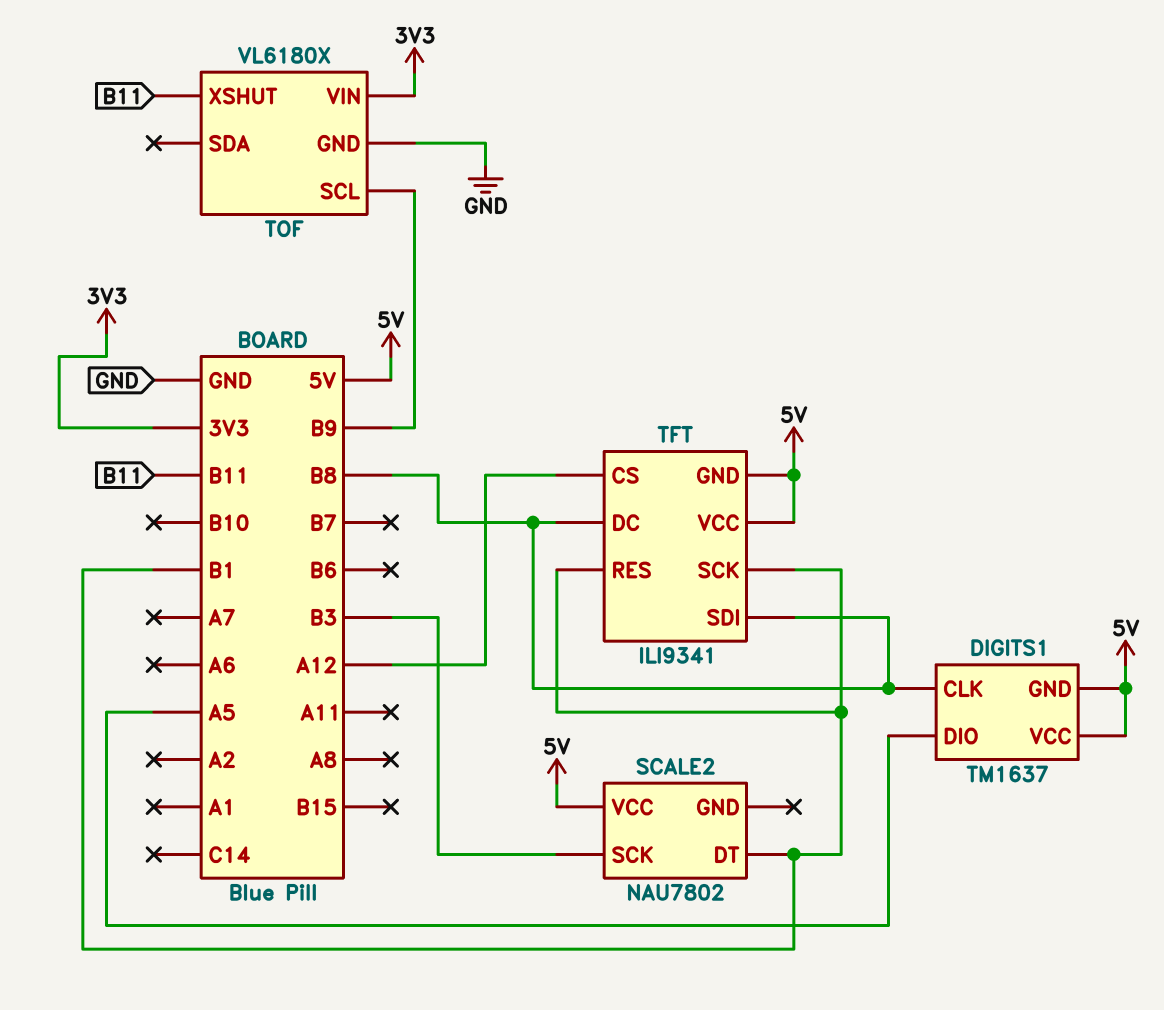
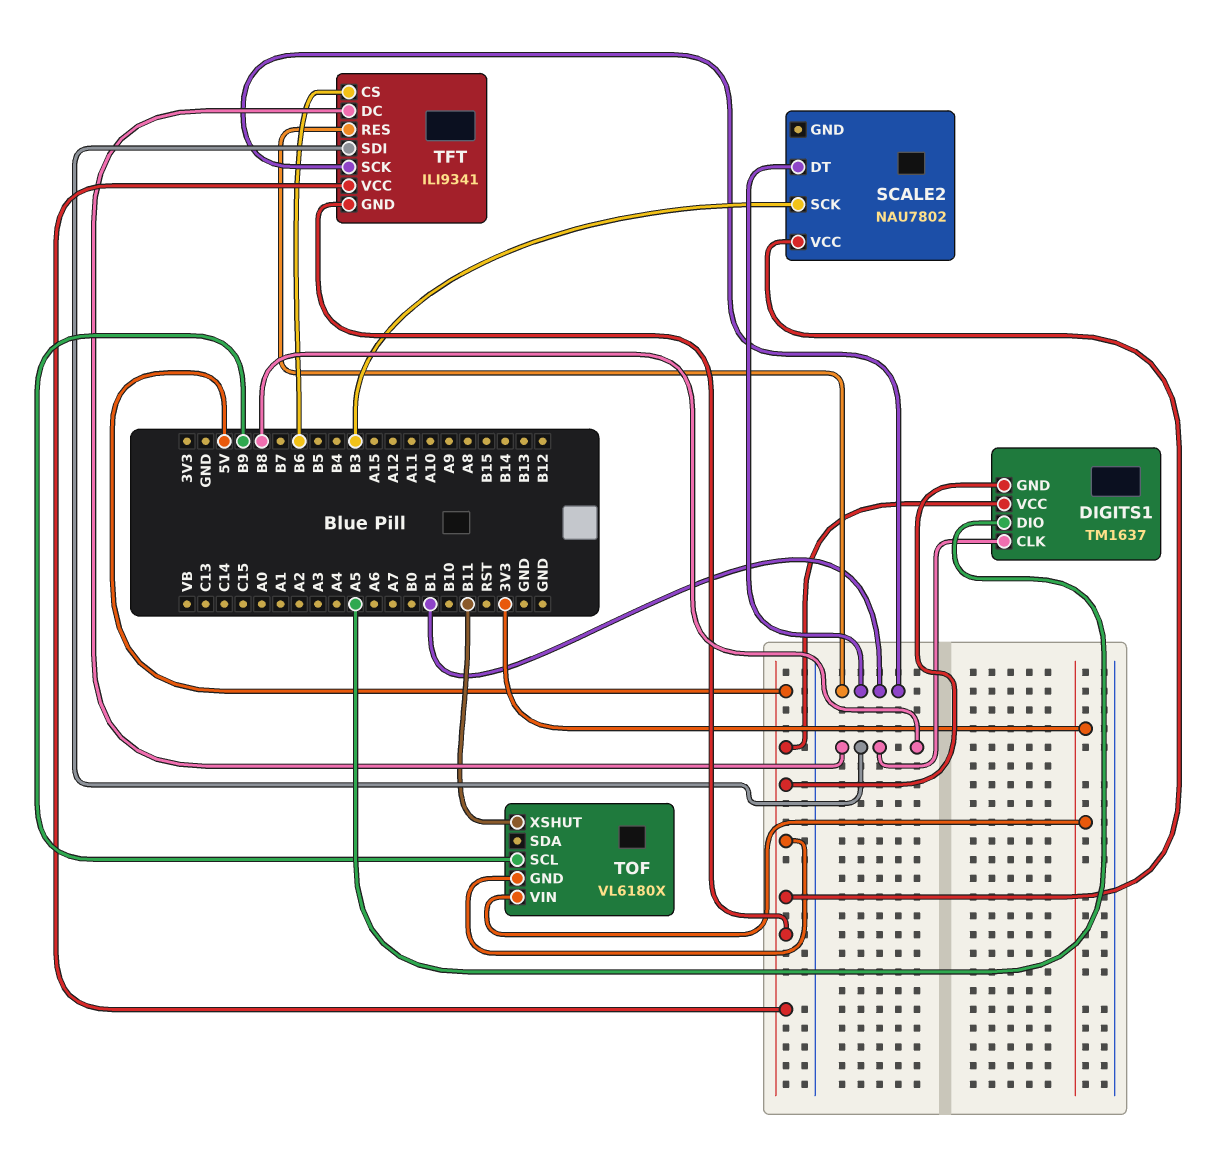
TFT pin CS: A12 -> B6
TOF pin GND: GND -> 5V

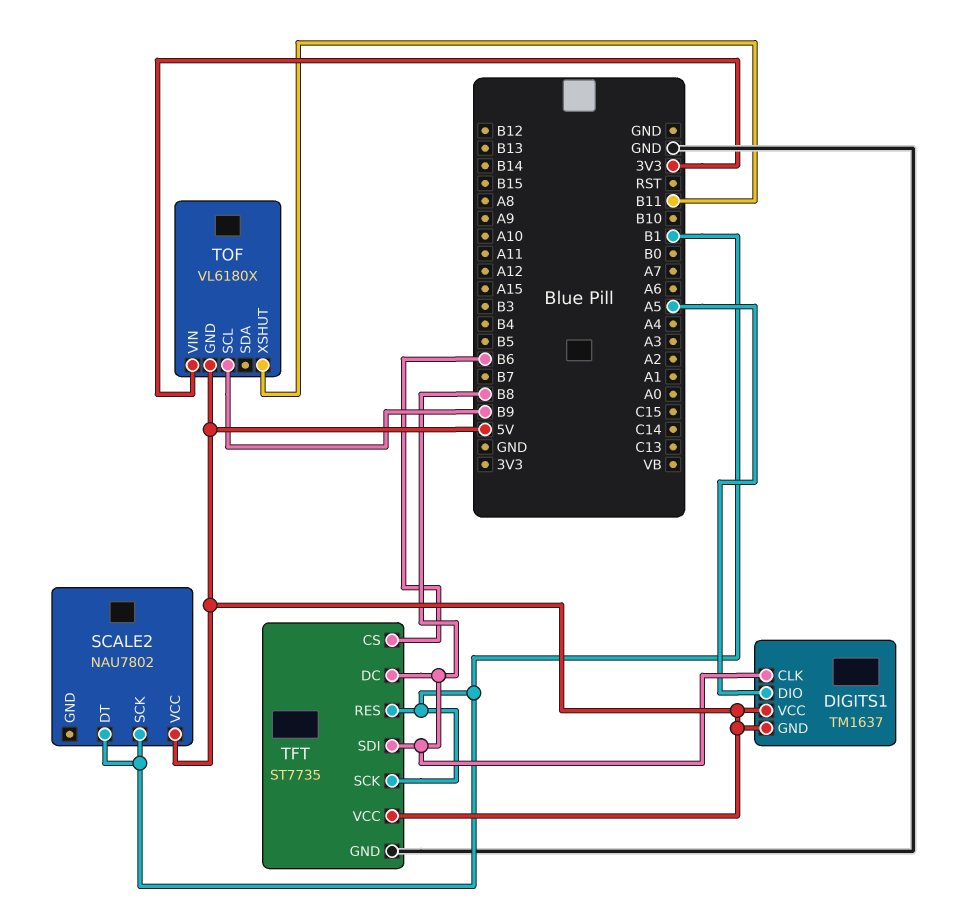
SCALE2 pin SCK: B3 -> B1
TFT: ILI9341 -> ST7735
TFT pin GND: 5V -> GND

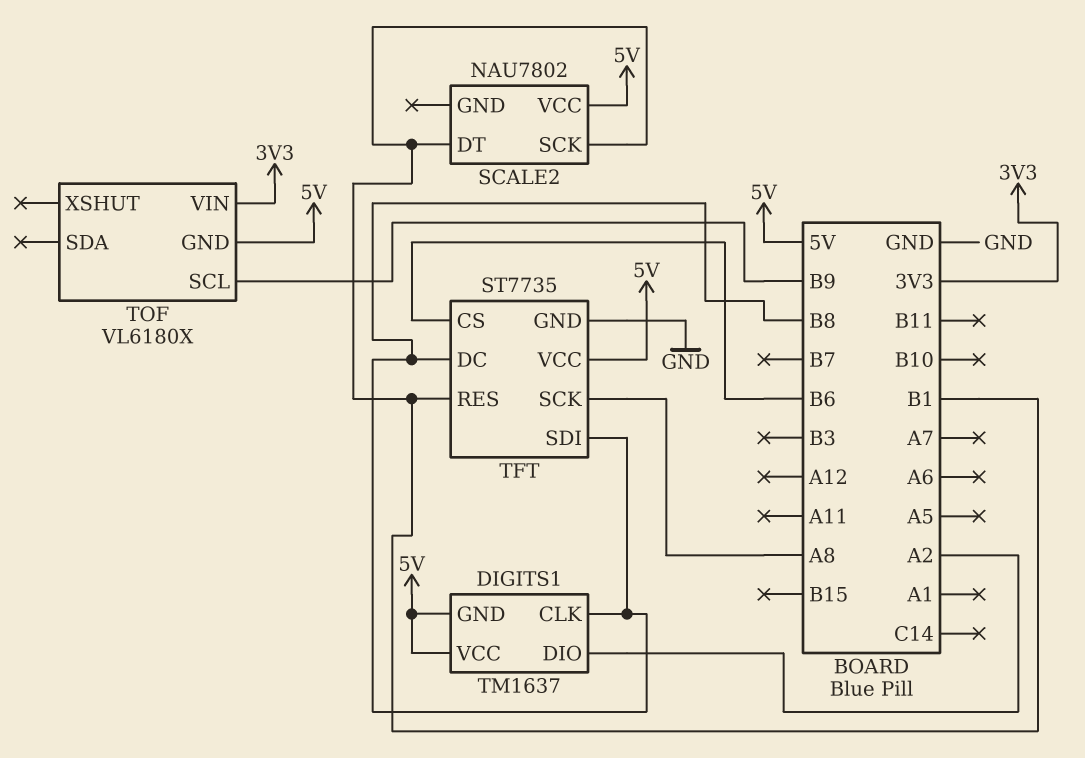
DIGITS1 pin DIO: A5 -> A2
TFT pin SCK: B1 -> A8
TOF pin XSHUT: B11 -> none

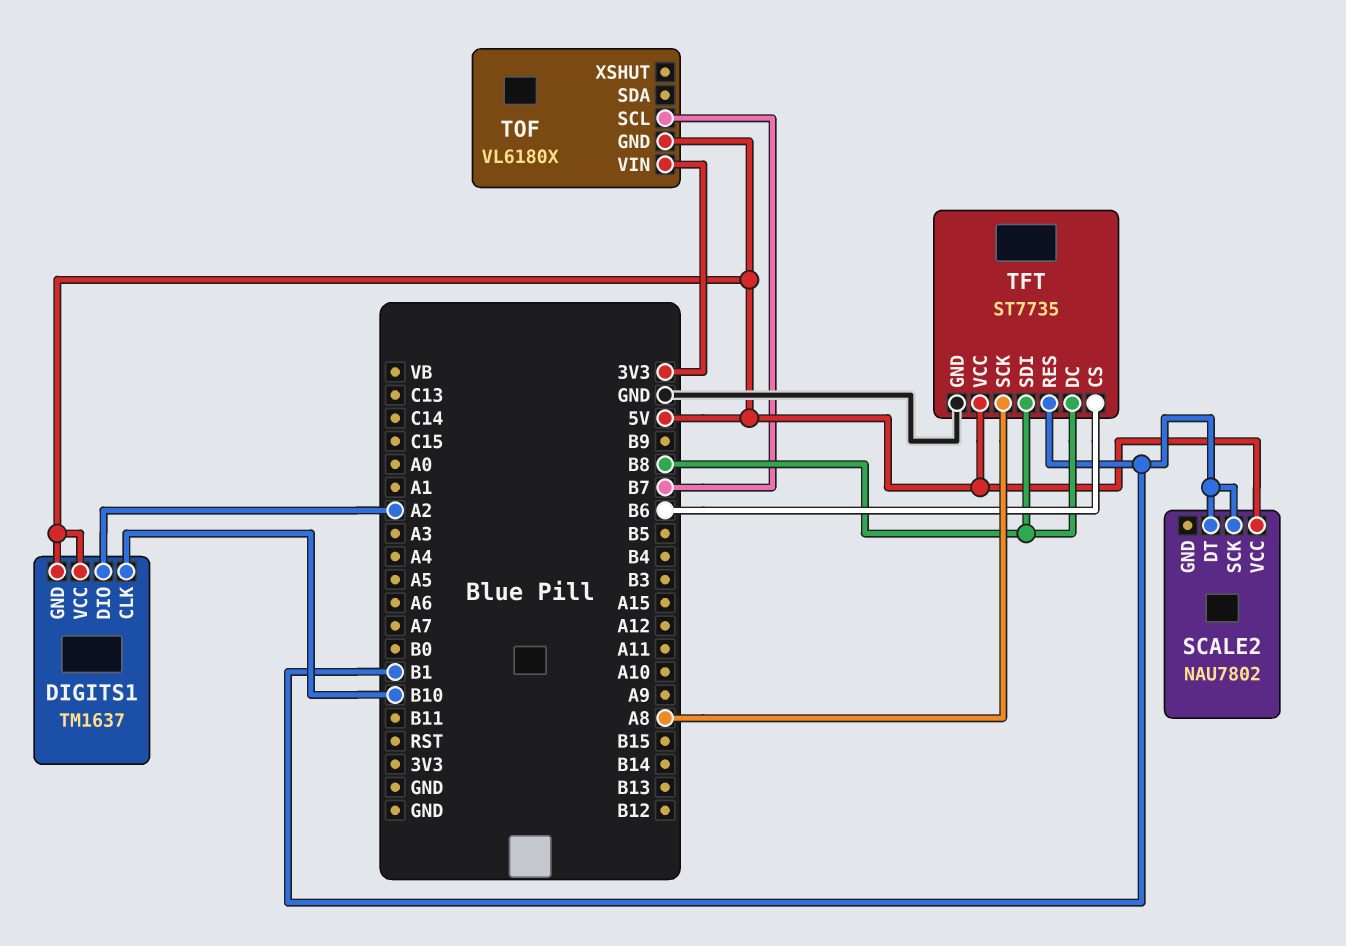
DIGITS1 pin CLK: B8 -> B10
TOF pin SCL: B9 -> B7

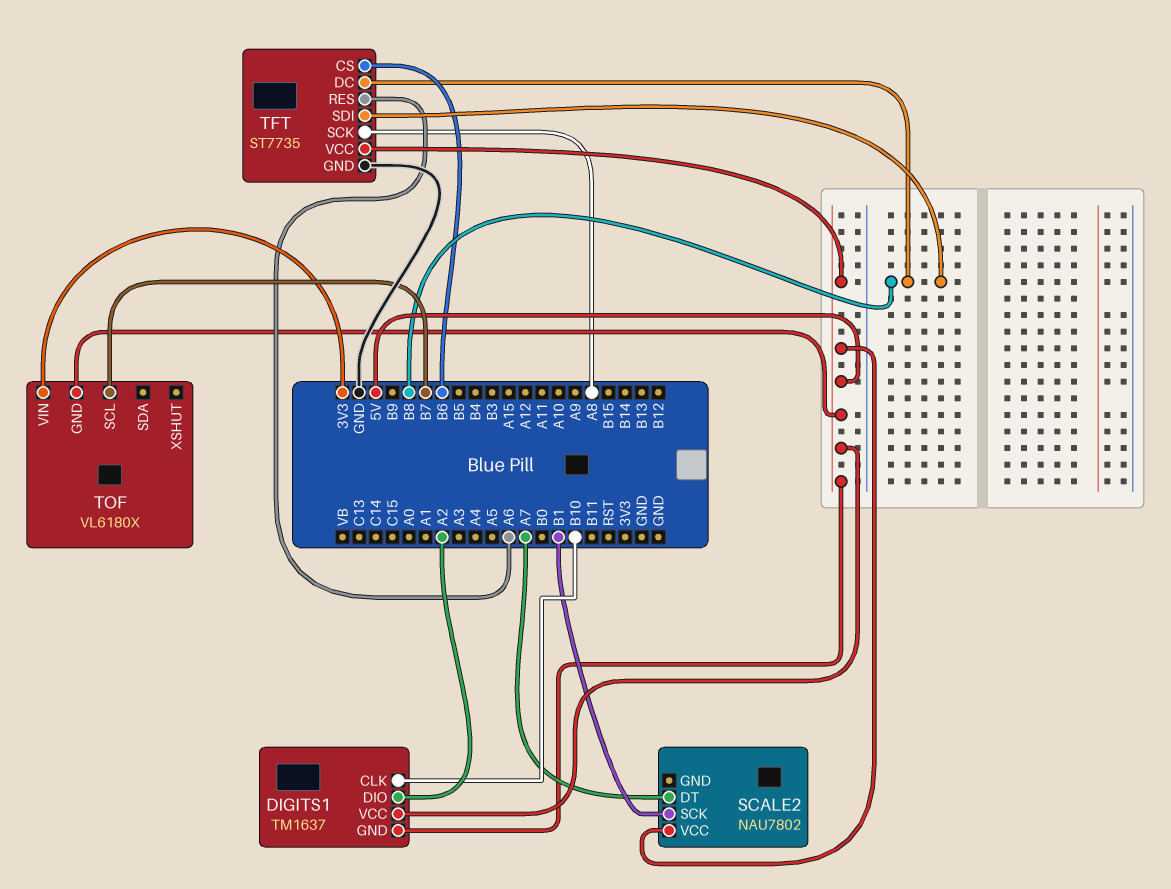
SCALE2 pin DT: B1 -> A7
TFT pin RES: B1 -> A6

